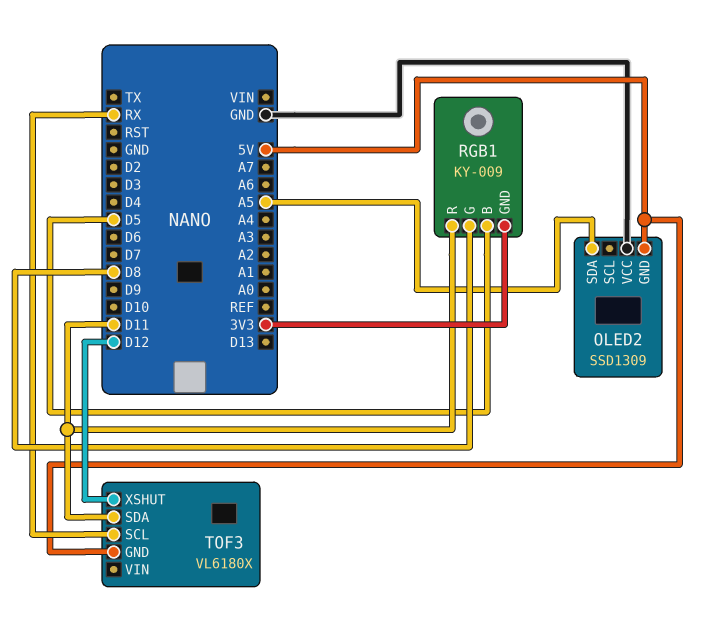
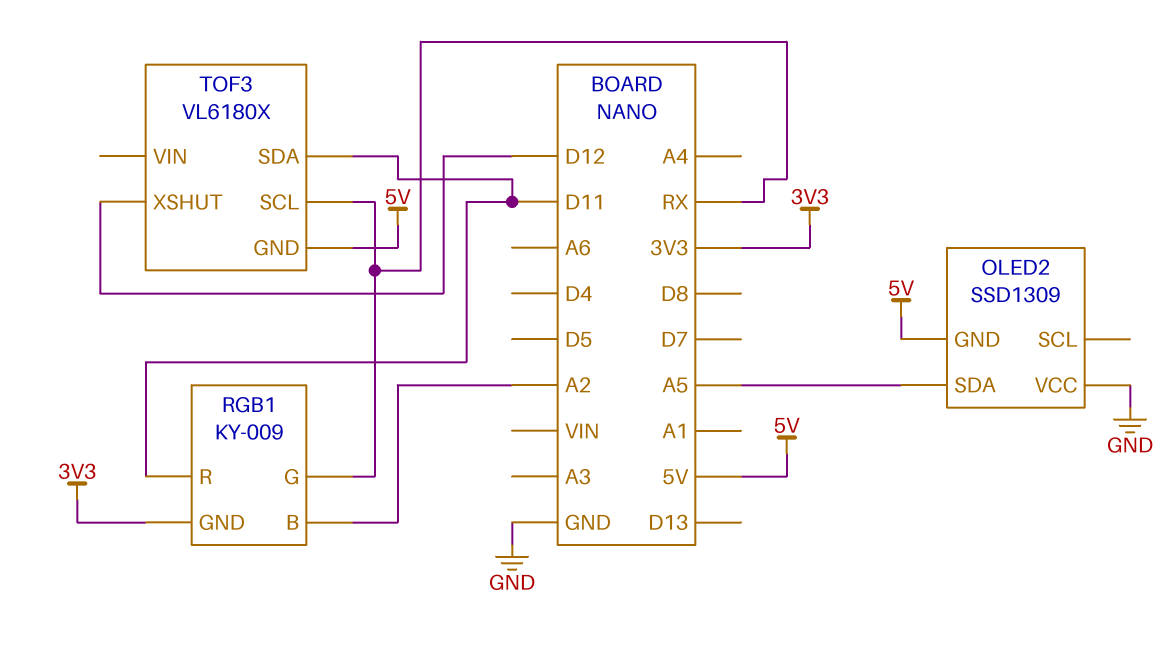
RGB1 pin B: D5 -> A2
RGB1 pin G: D8 -> RX

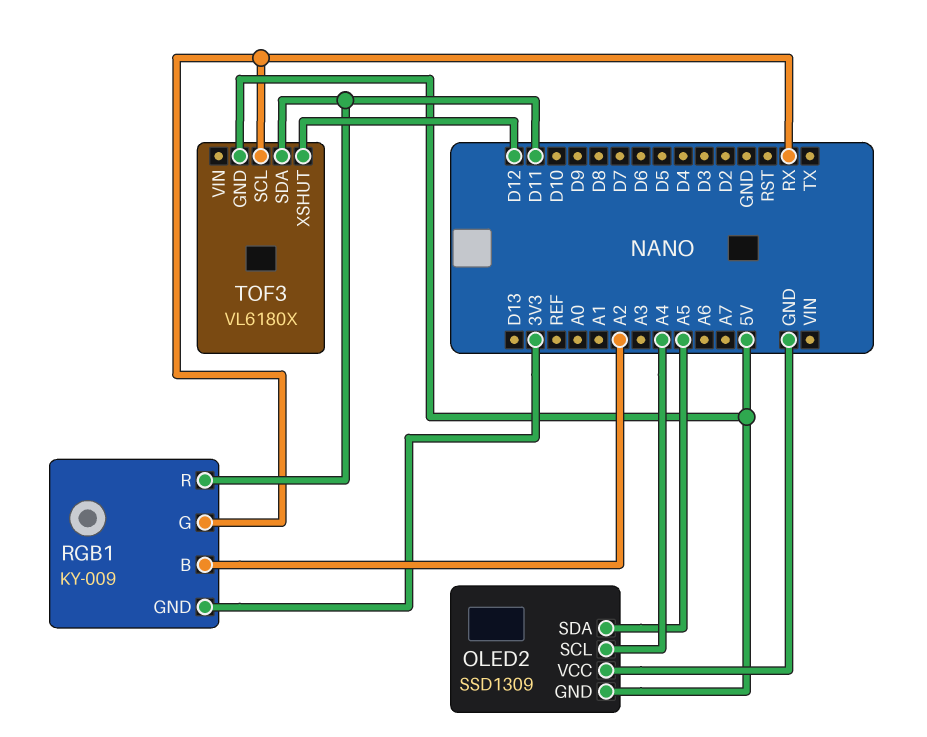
OLED2 pin SCL: none -> A4

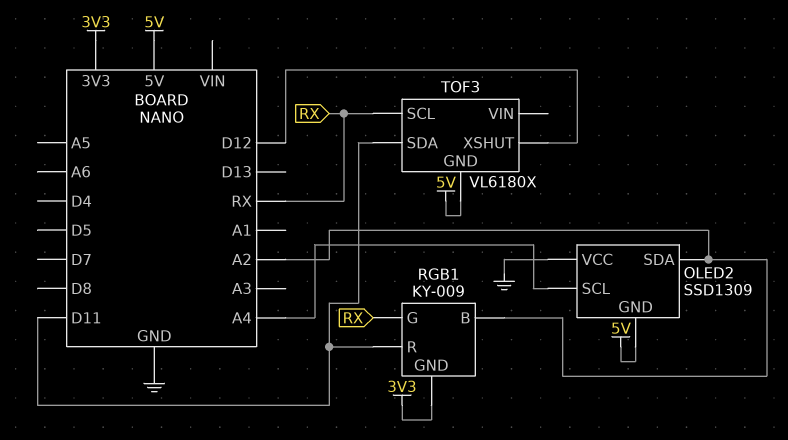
OLED2 pin SDA: A5 -> A2

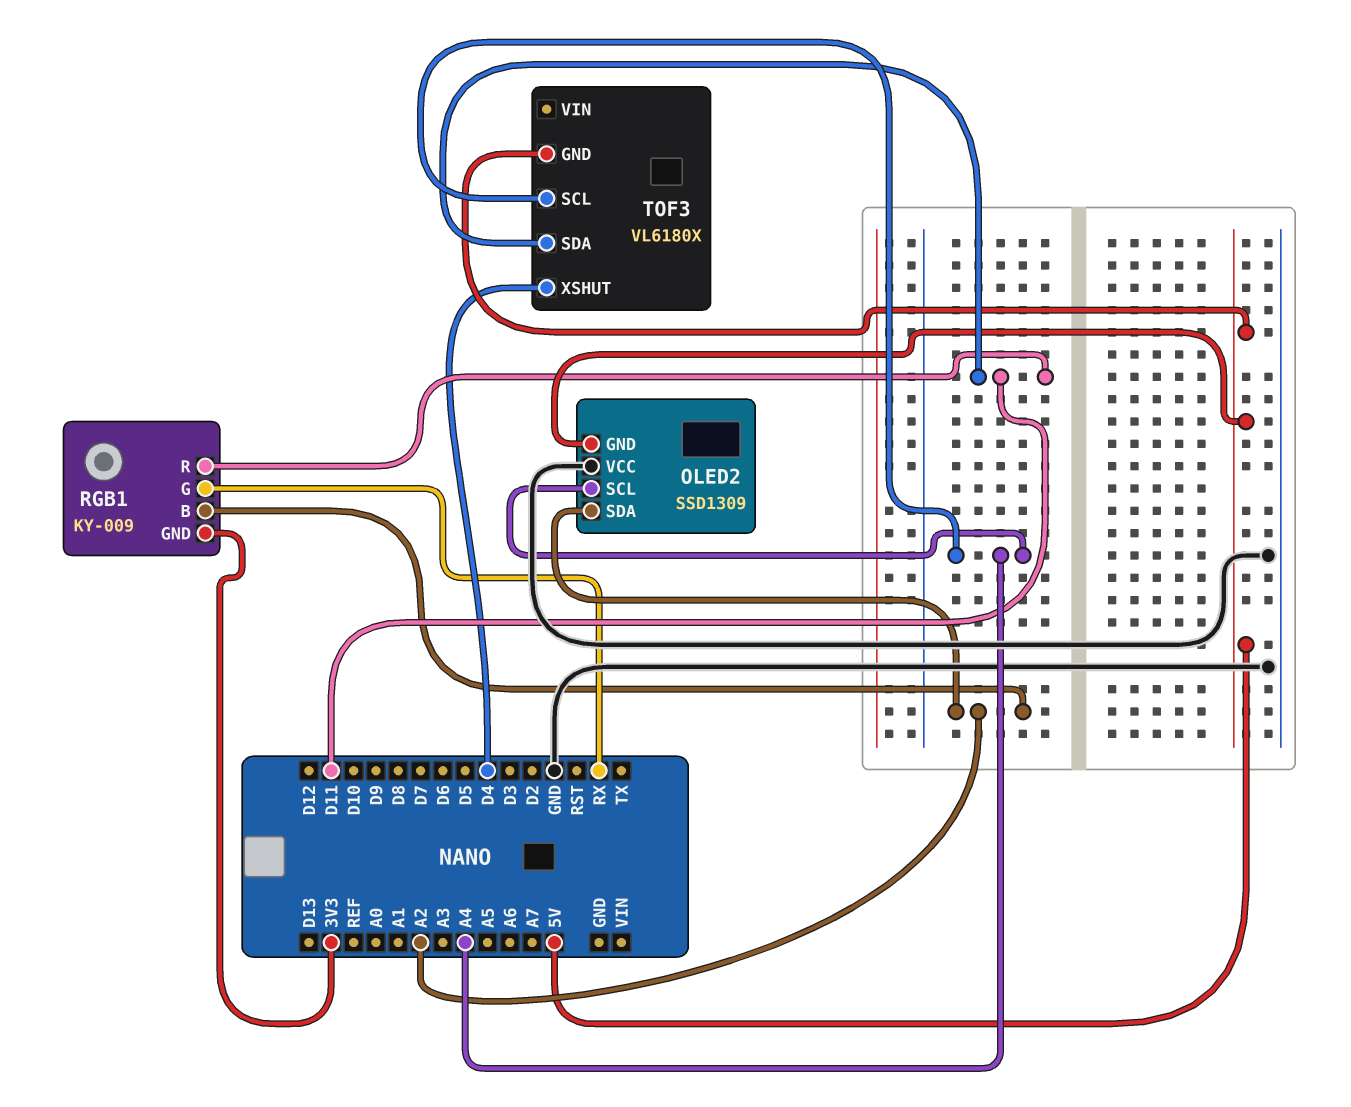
TOF3 pin SCL: RX -> A4
TOF3 pin XSHUT: D12 -> D4

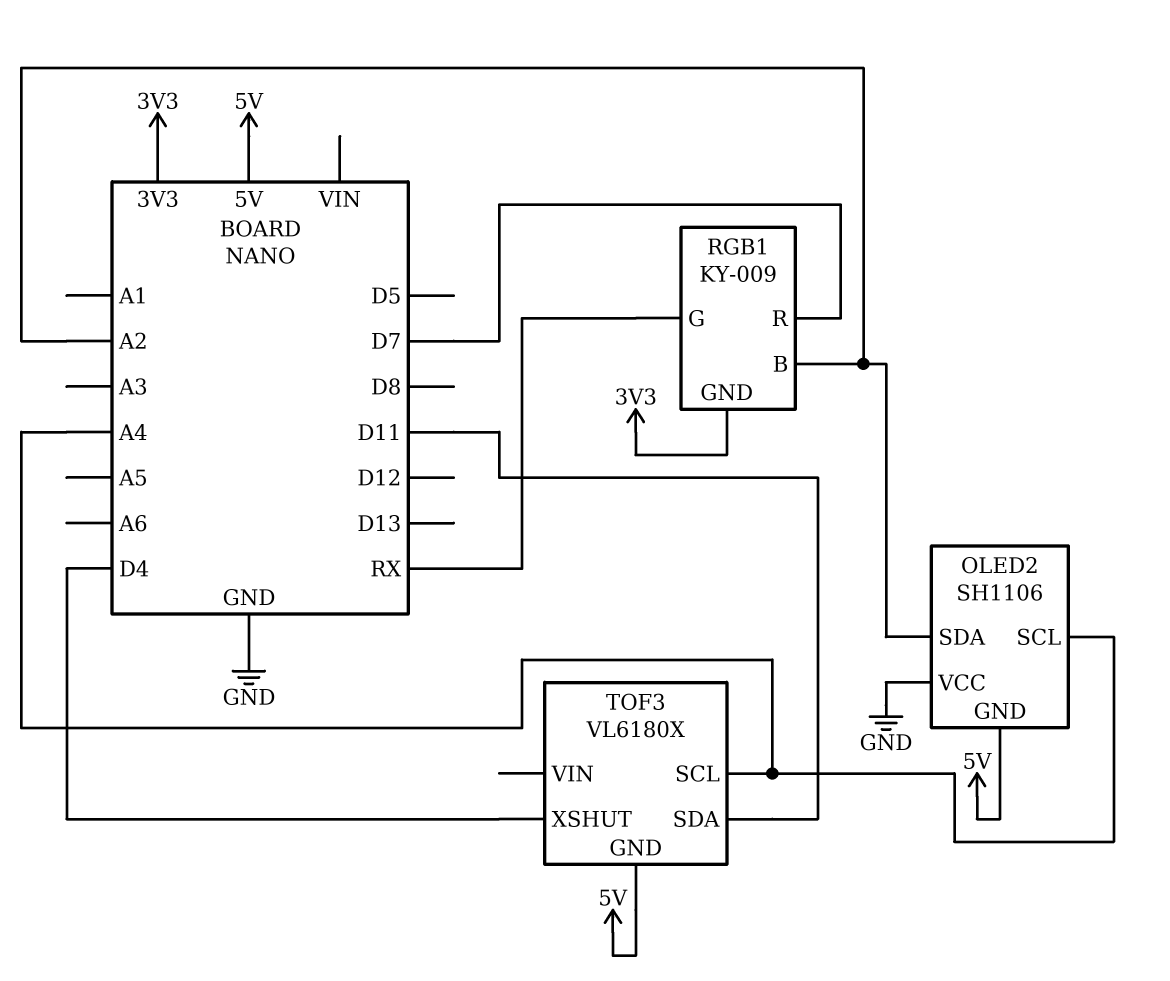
OLED2: SSD1309 -> SH1106
RGB1 pin R: D11 -> D7

